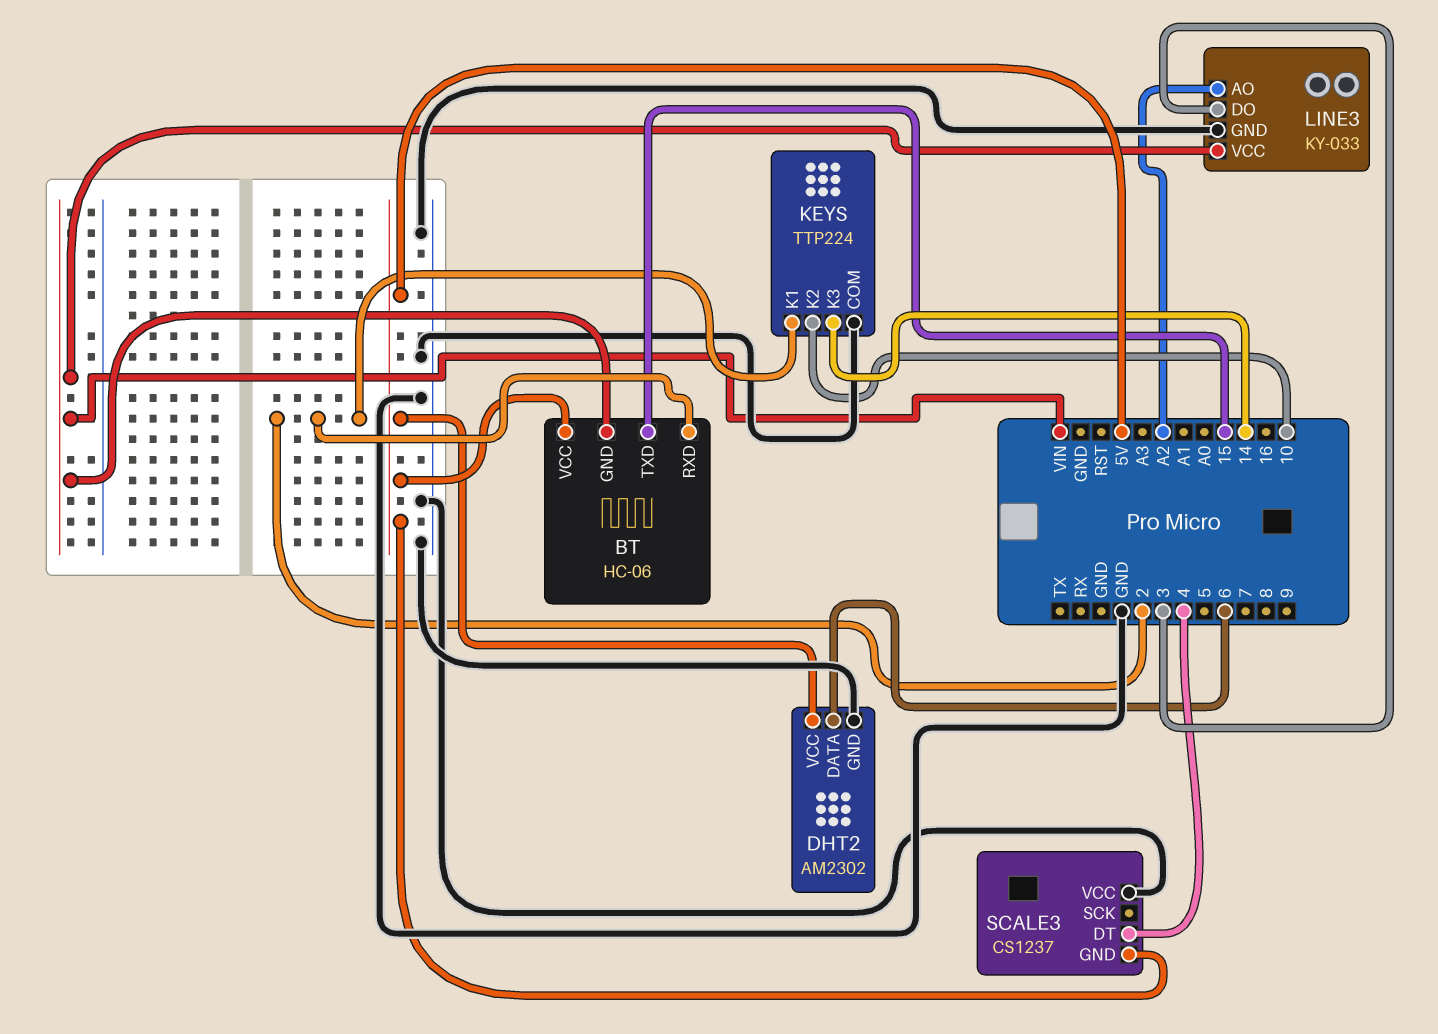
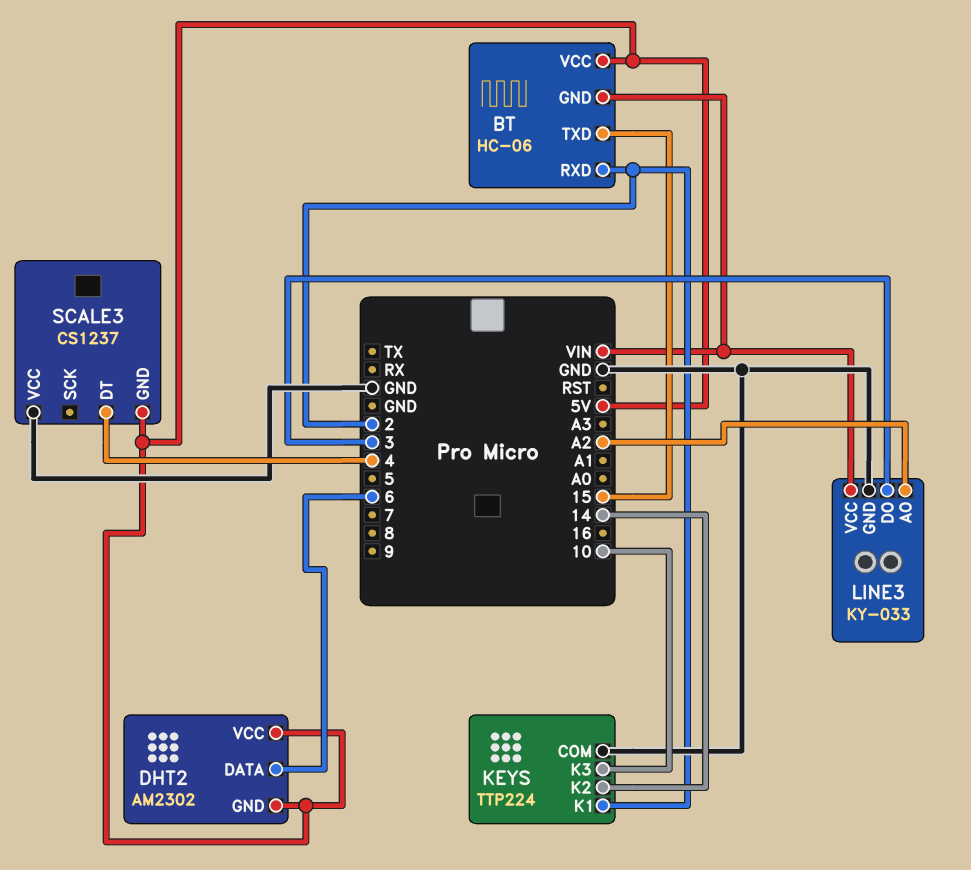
DHT2 pin GND: GND -> 5V
KEYS pin K2: 10 -> 14
KEYS pin K3: 14 -> 10

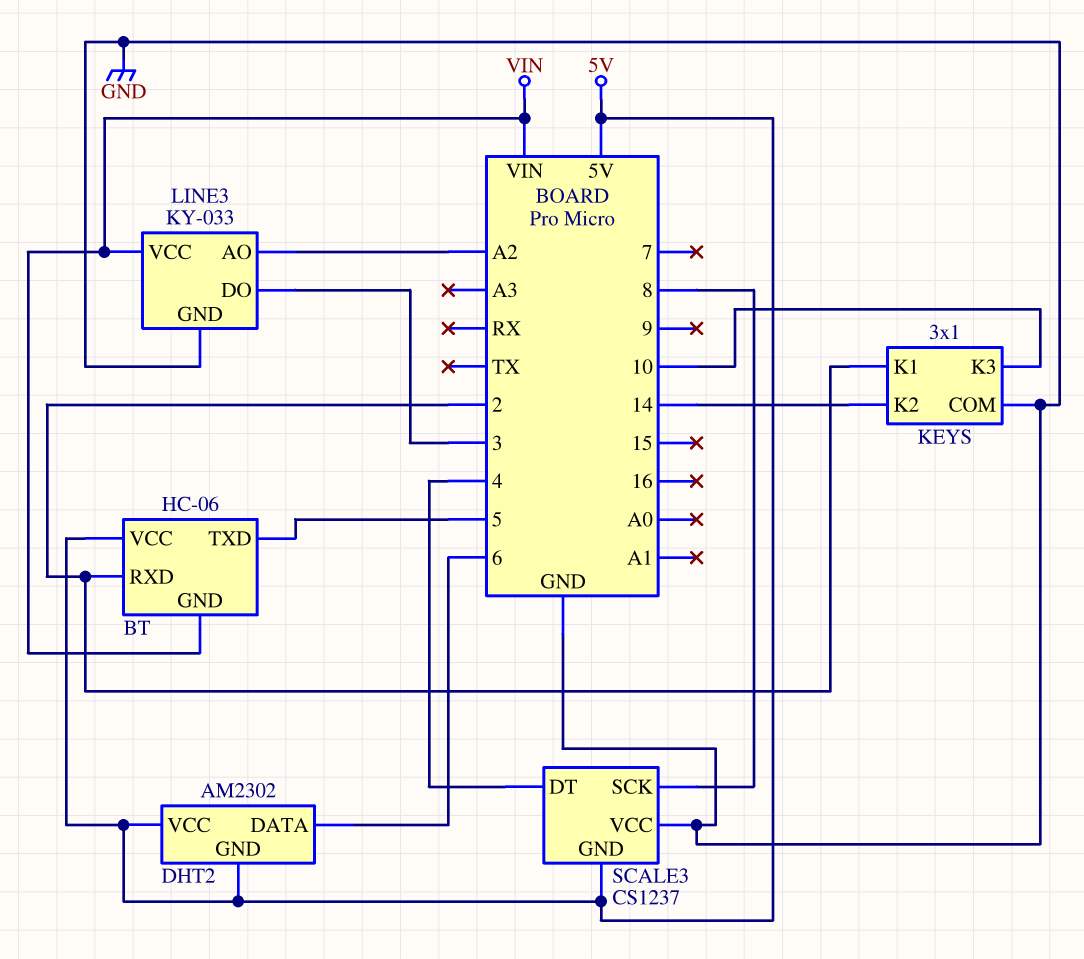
BT pin TXD: 15 -> 5
KEYS: TTP224 -> 3x1
SCALE3 pin SCK: none -> 8

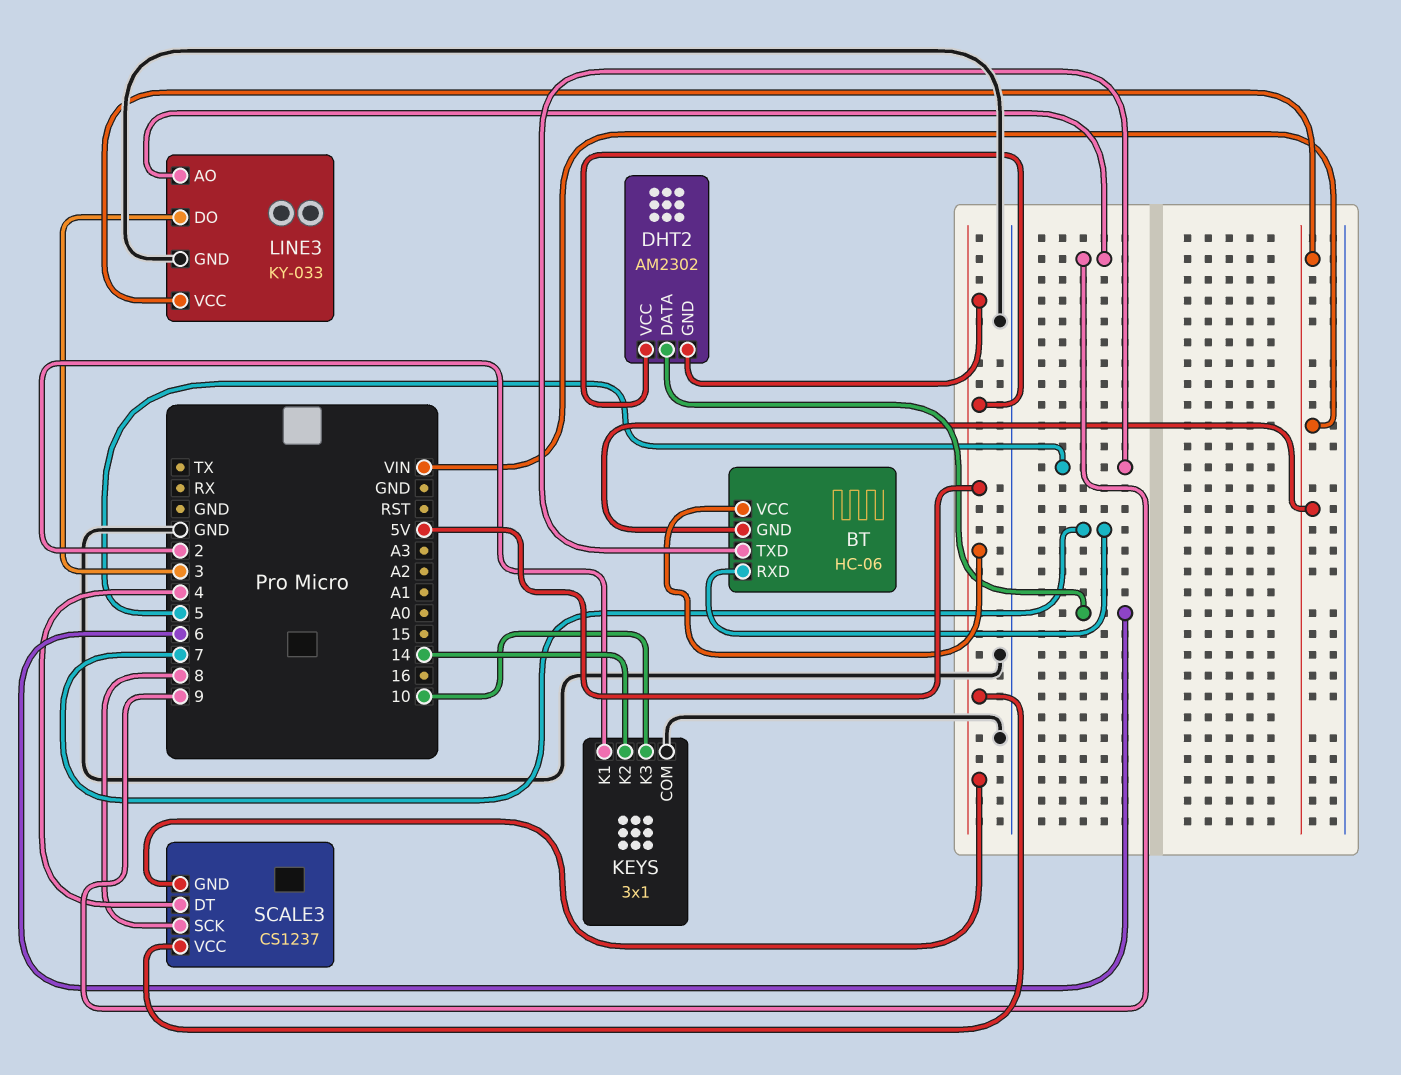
BT pin RXD: 2 -> 7
LINE3 pin AO: A2 -> 9
SCALE3 pin VCC: GND -> 5V

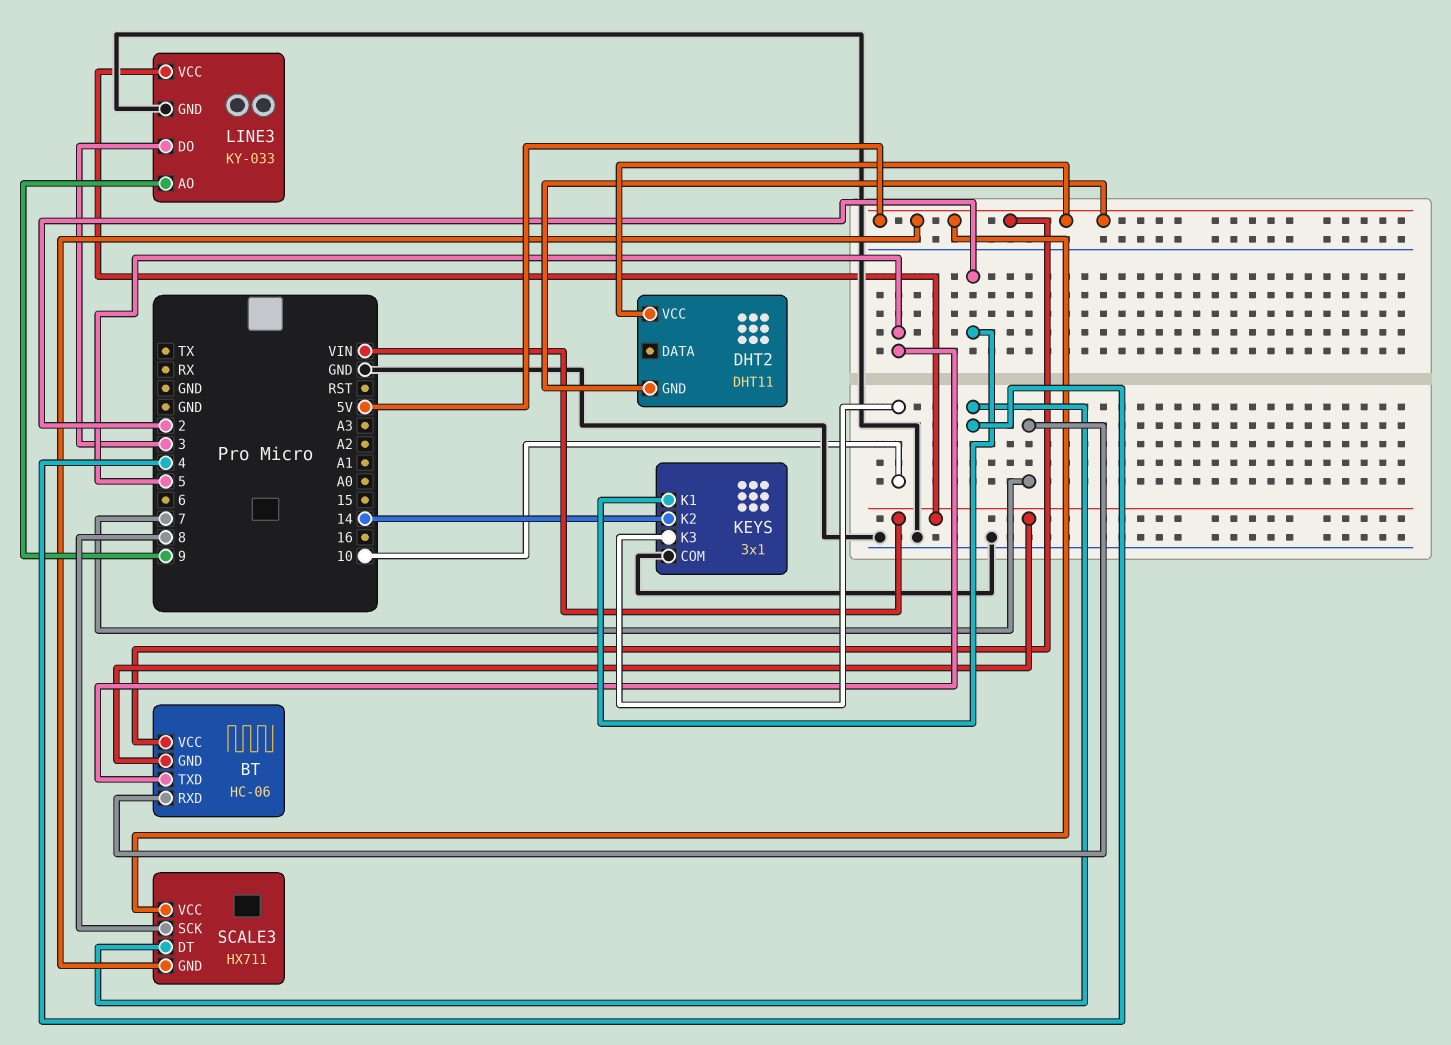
DHT2: AM2302 -> DHT11
DHT2 pin DATA: 6 -> none
SCALE3: CS1237 -> HX711

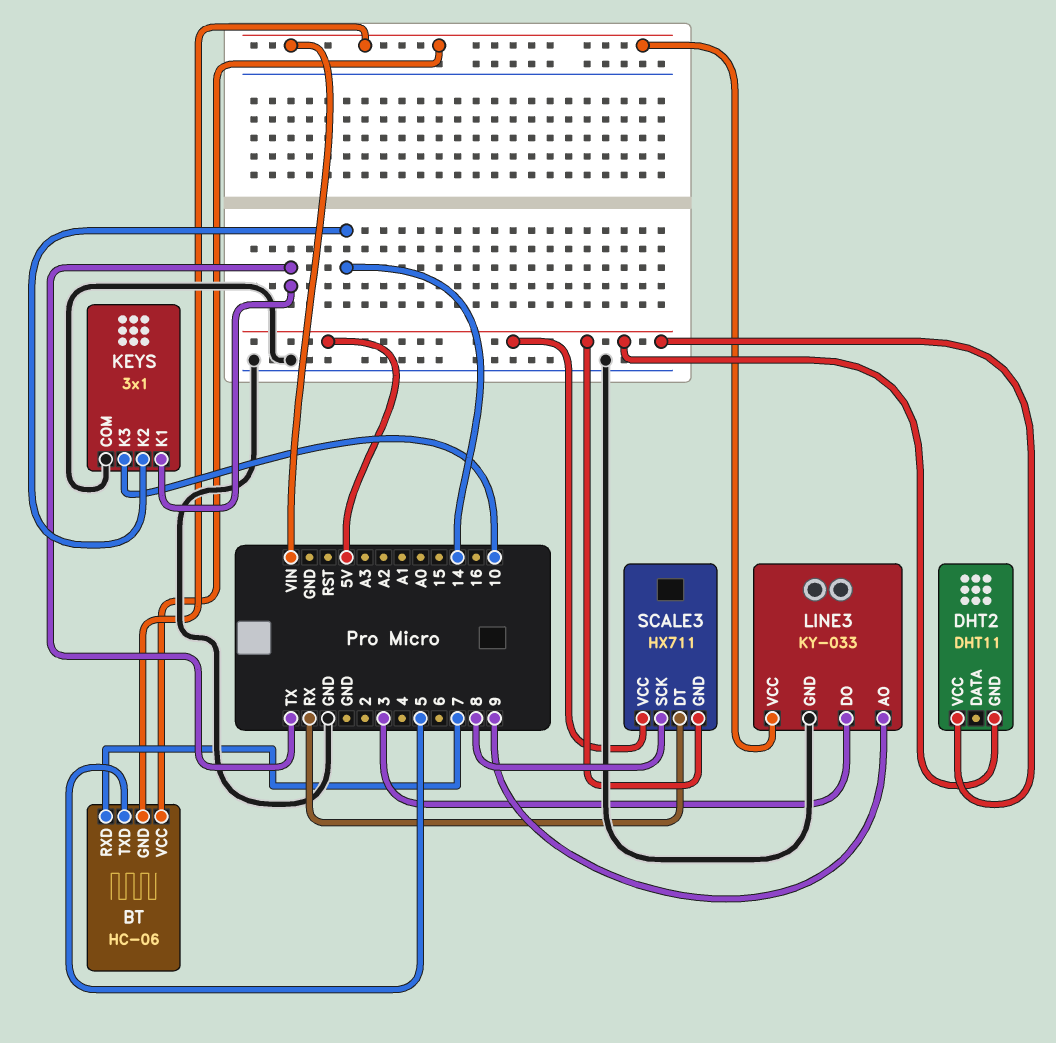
BT pin VCC: 5V -> VIN
KEYS pin K1: 2 -> TX
SCALE3 pin DT: 4 -> RX

